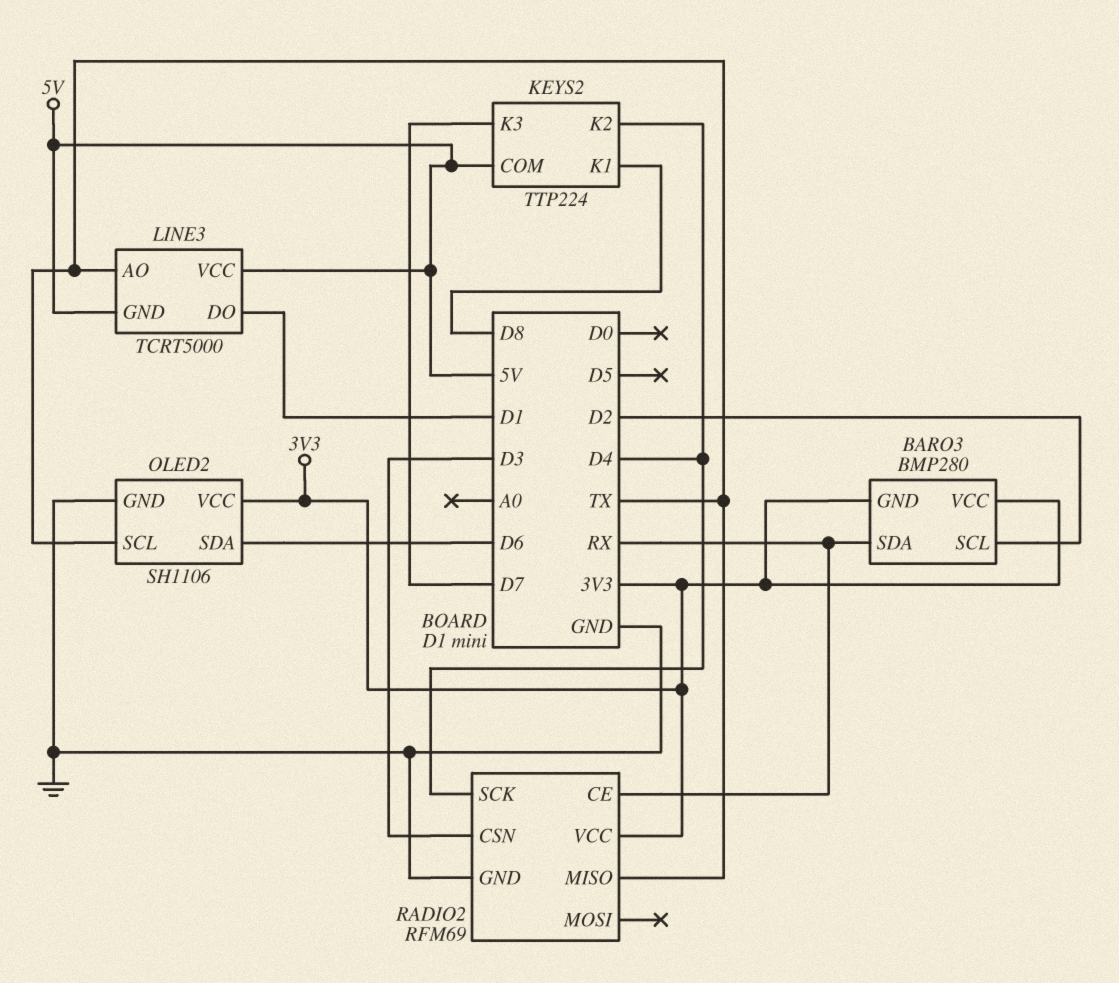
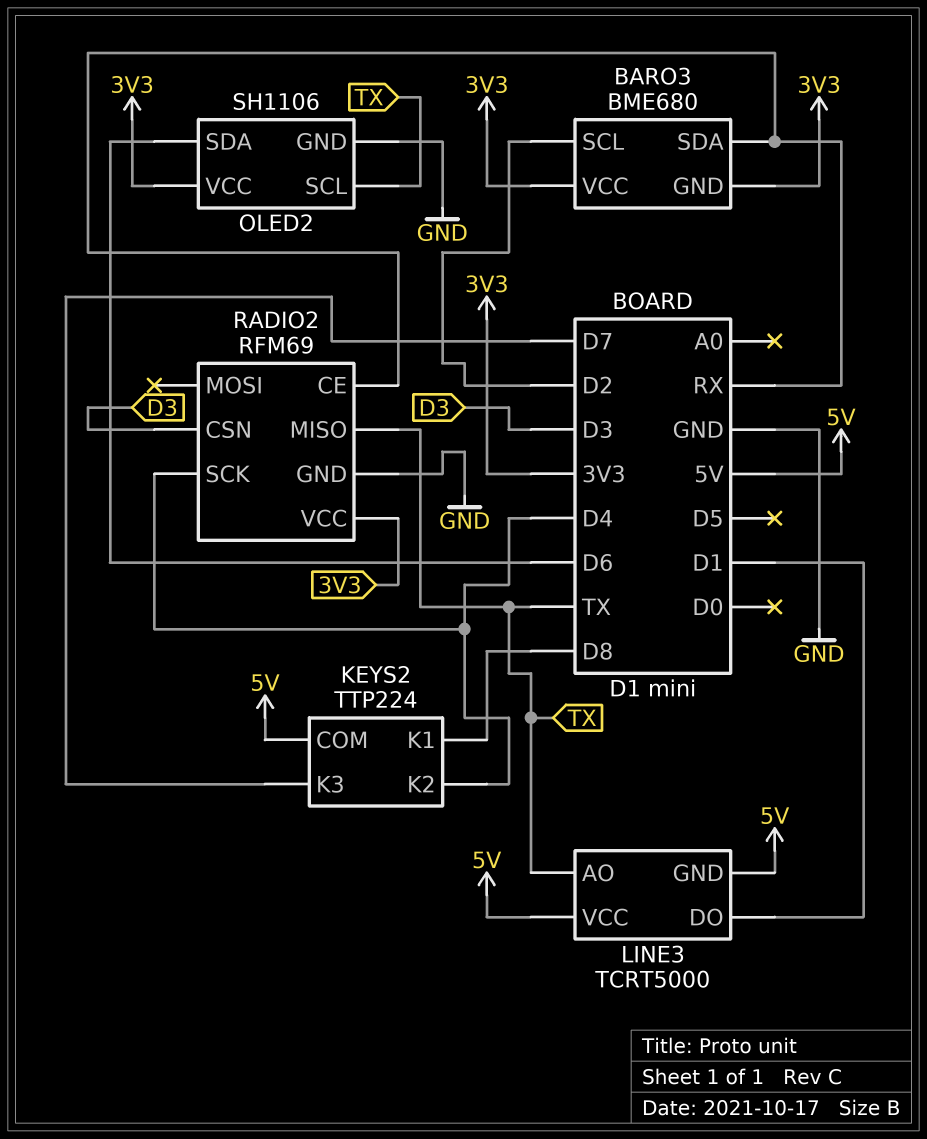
BARO3: BMP280 -> BME680

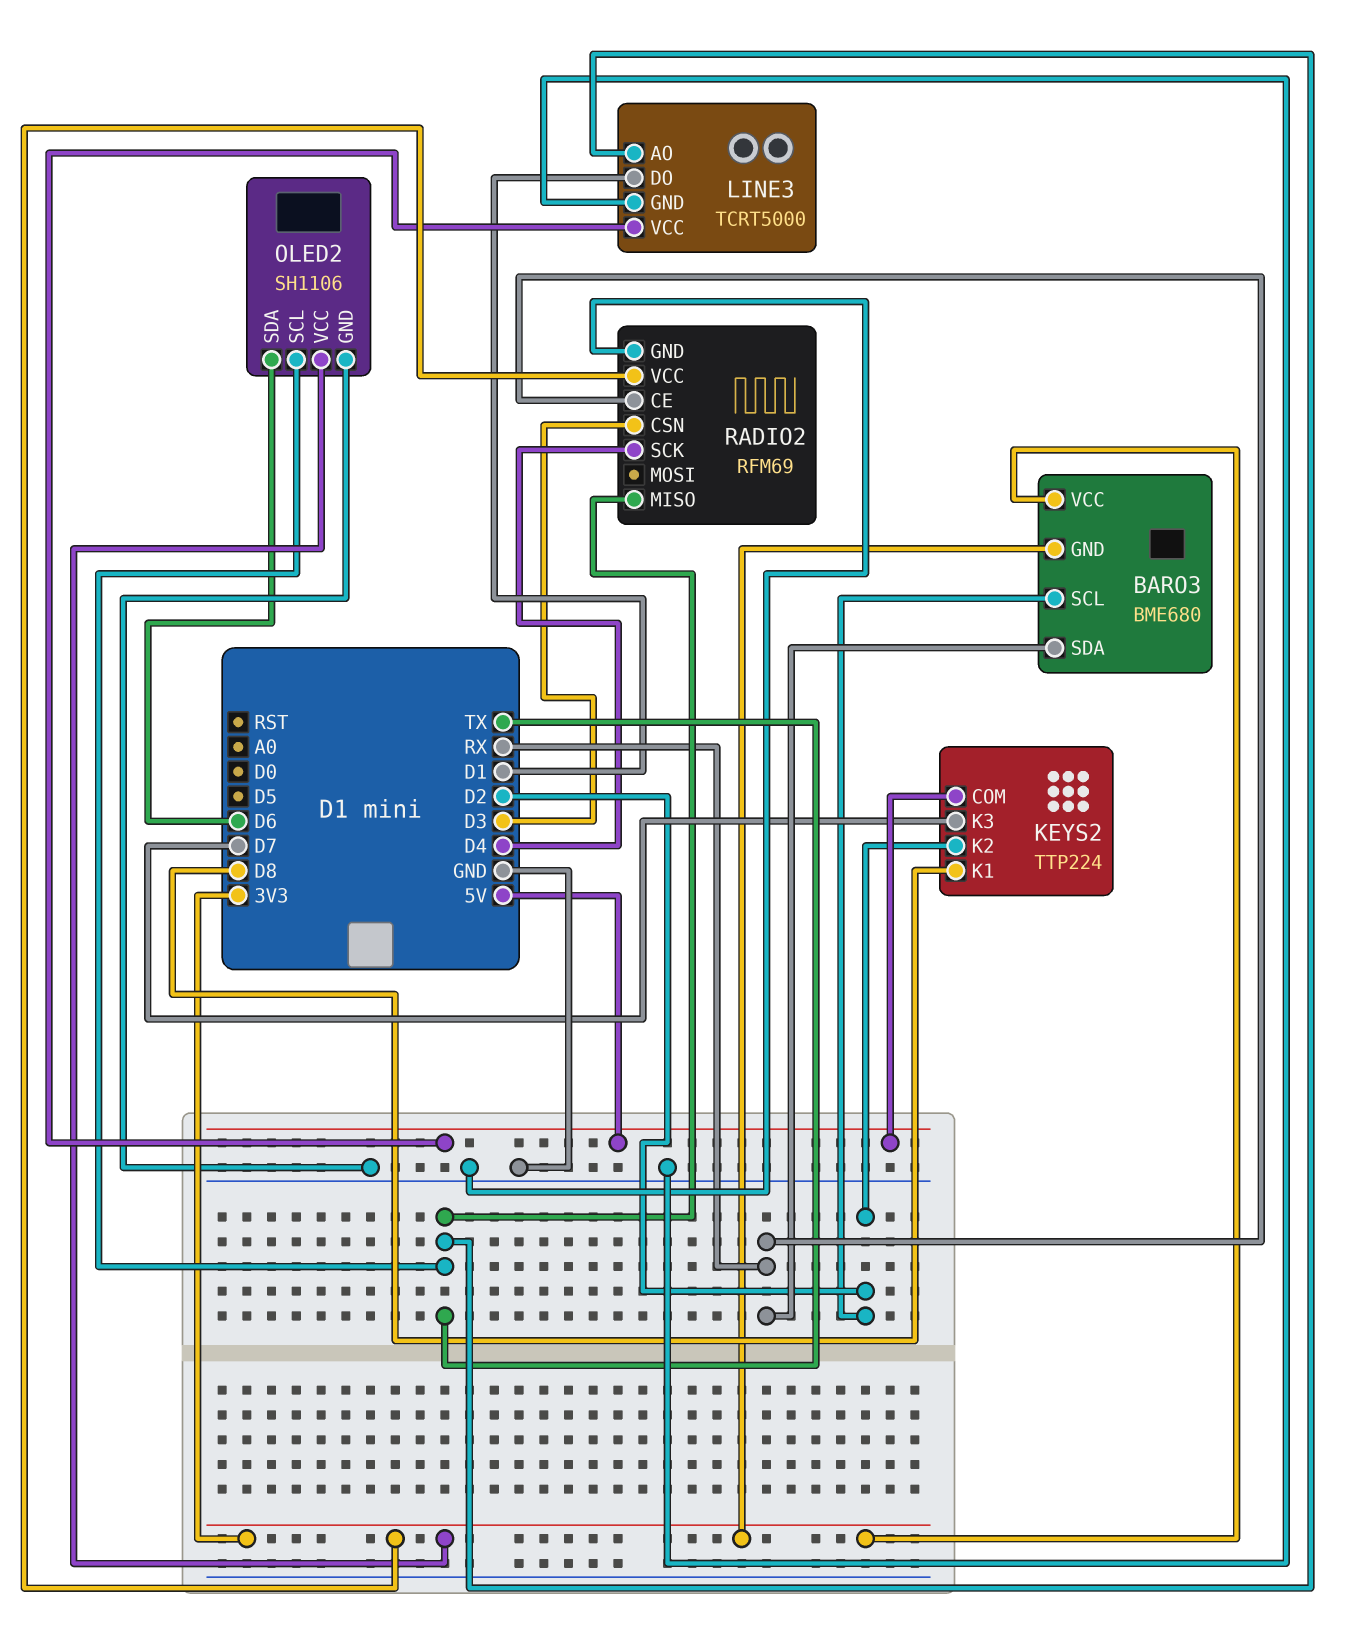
KEYS2 pin K2: D4 -> D2
LINE3 pin GND: 5V -> GND

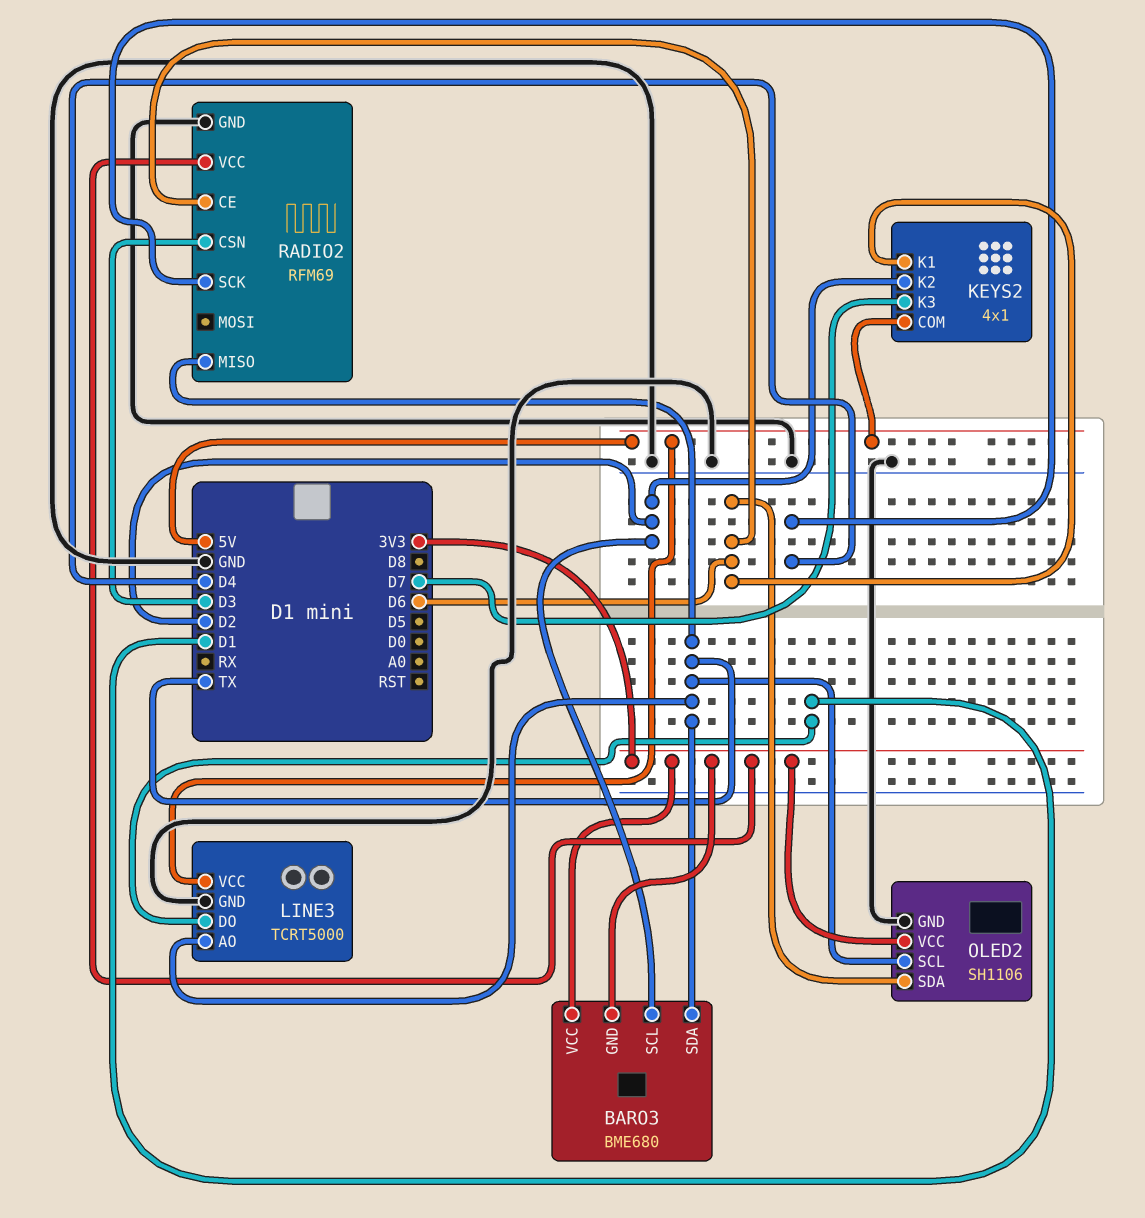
BARO3 pin SDA: RX -> TX
KEYS2: TTP224 -> 4x1
KEYS2 pin K1: D8 -> D6
RADIO2 pin CE: RX -> D6

